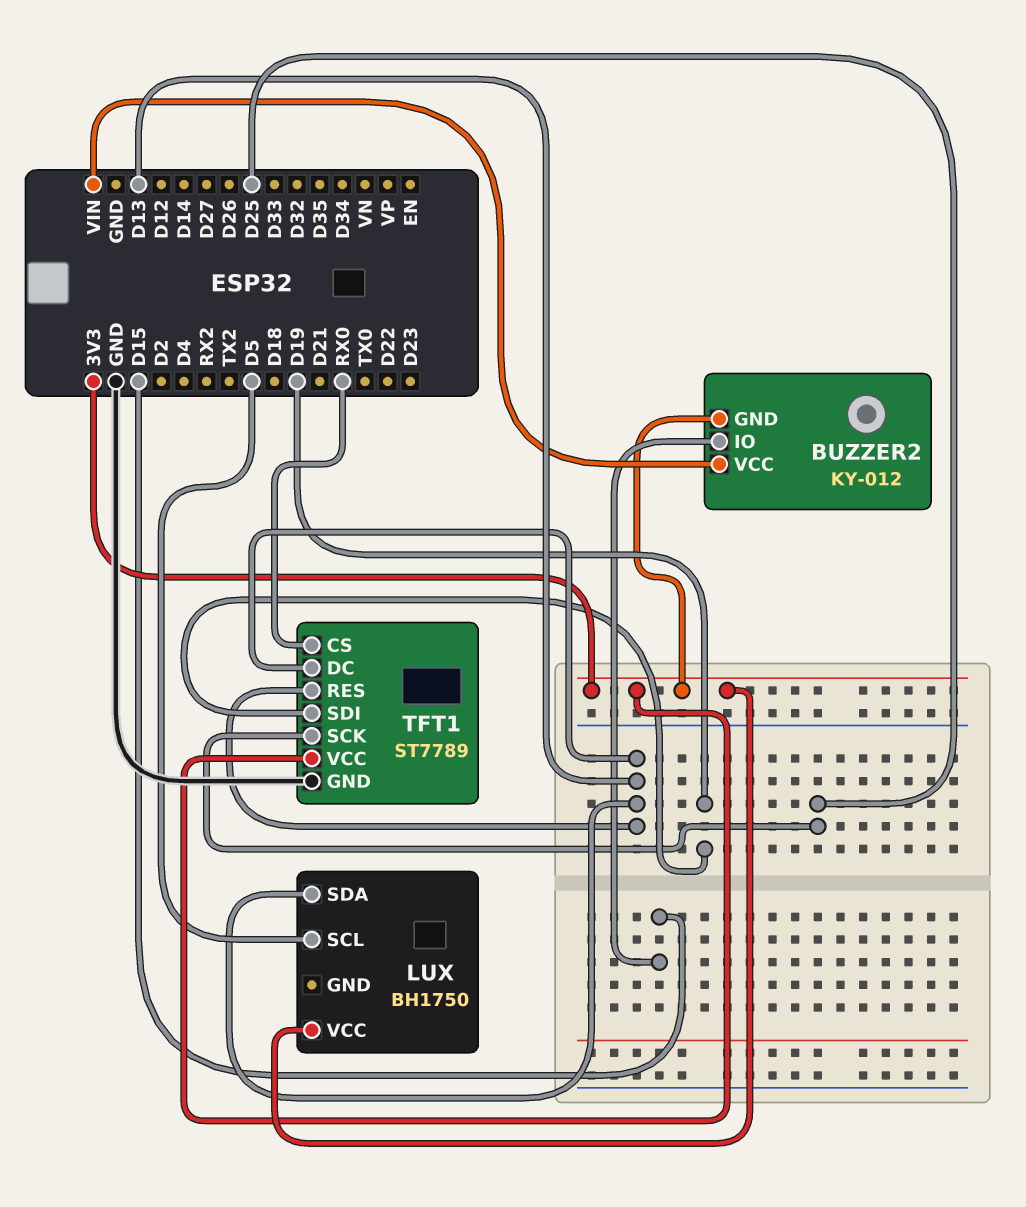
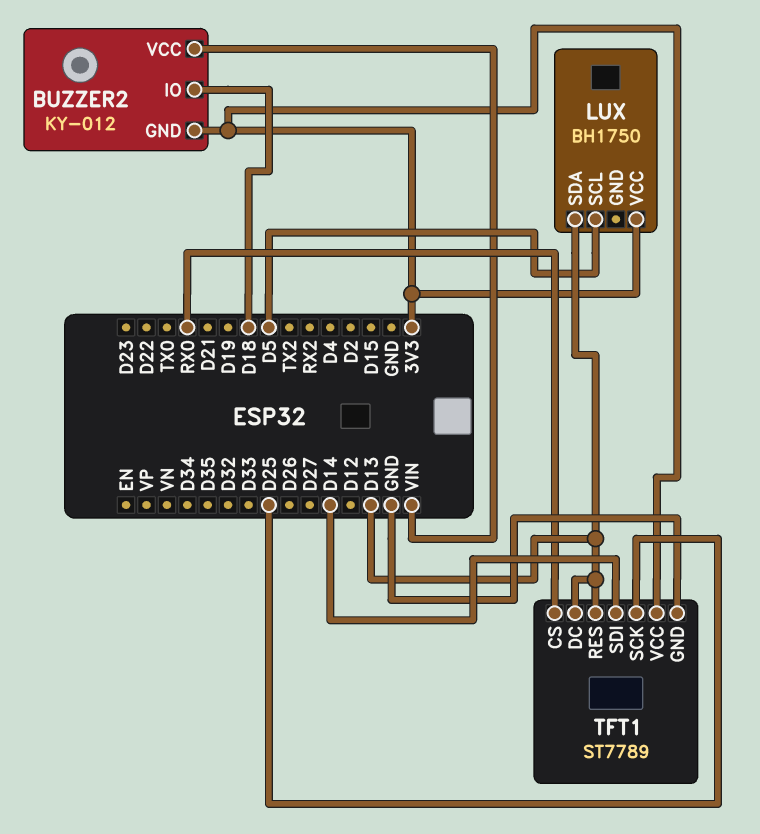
BUZZER2 pin IO: D15 -> D18
TFT1 pin SDI: D19 -> D14

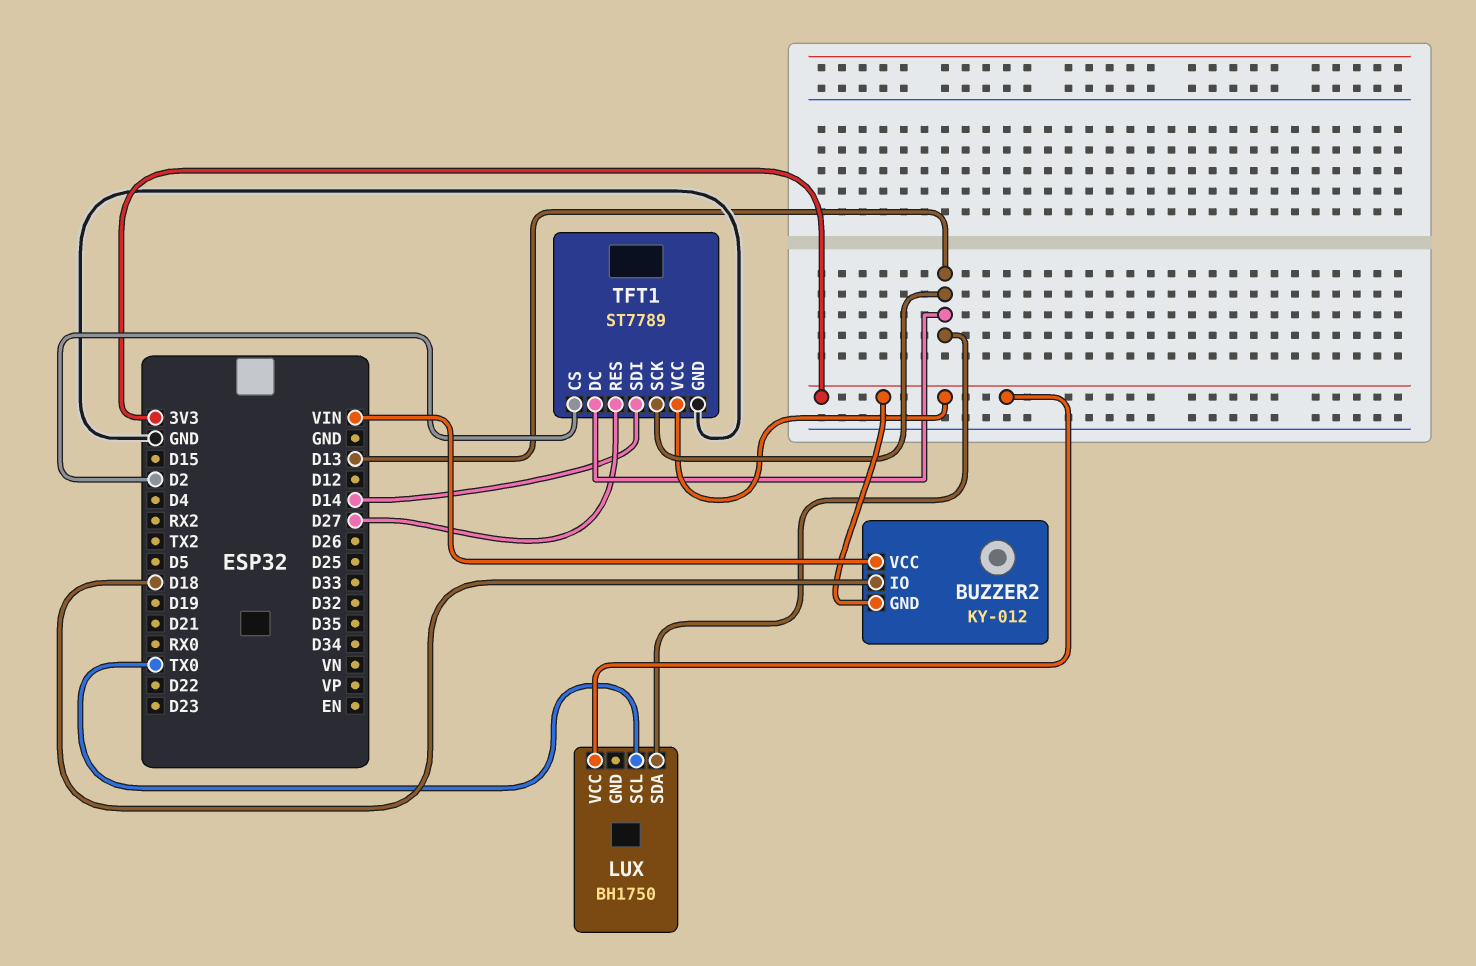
LUX pin SCL: D5 -> TX0
TFT1 pin CS: RX0 -> D2
TFT1 pin RES: D13 -> D27
TFT1 pin SCK: D25 -> D13

